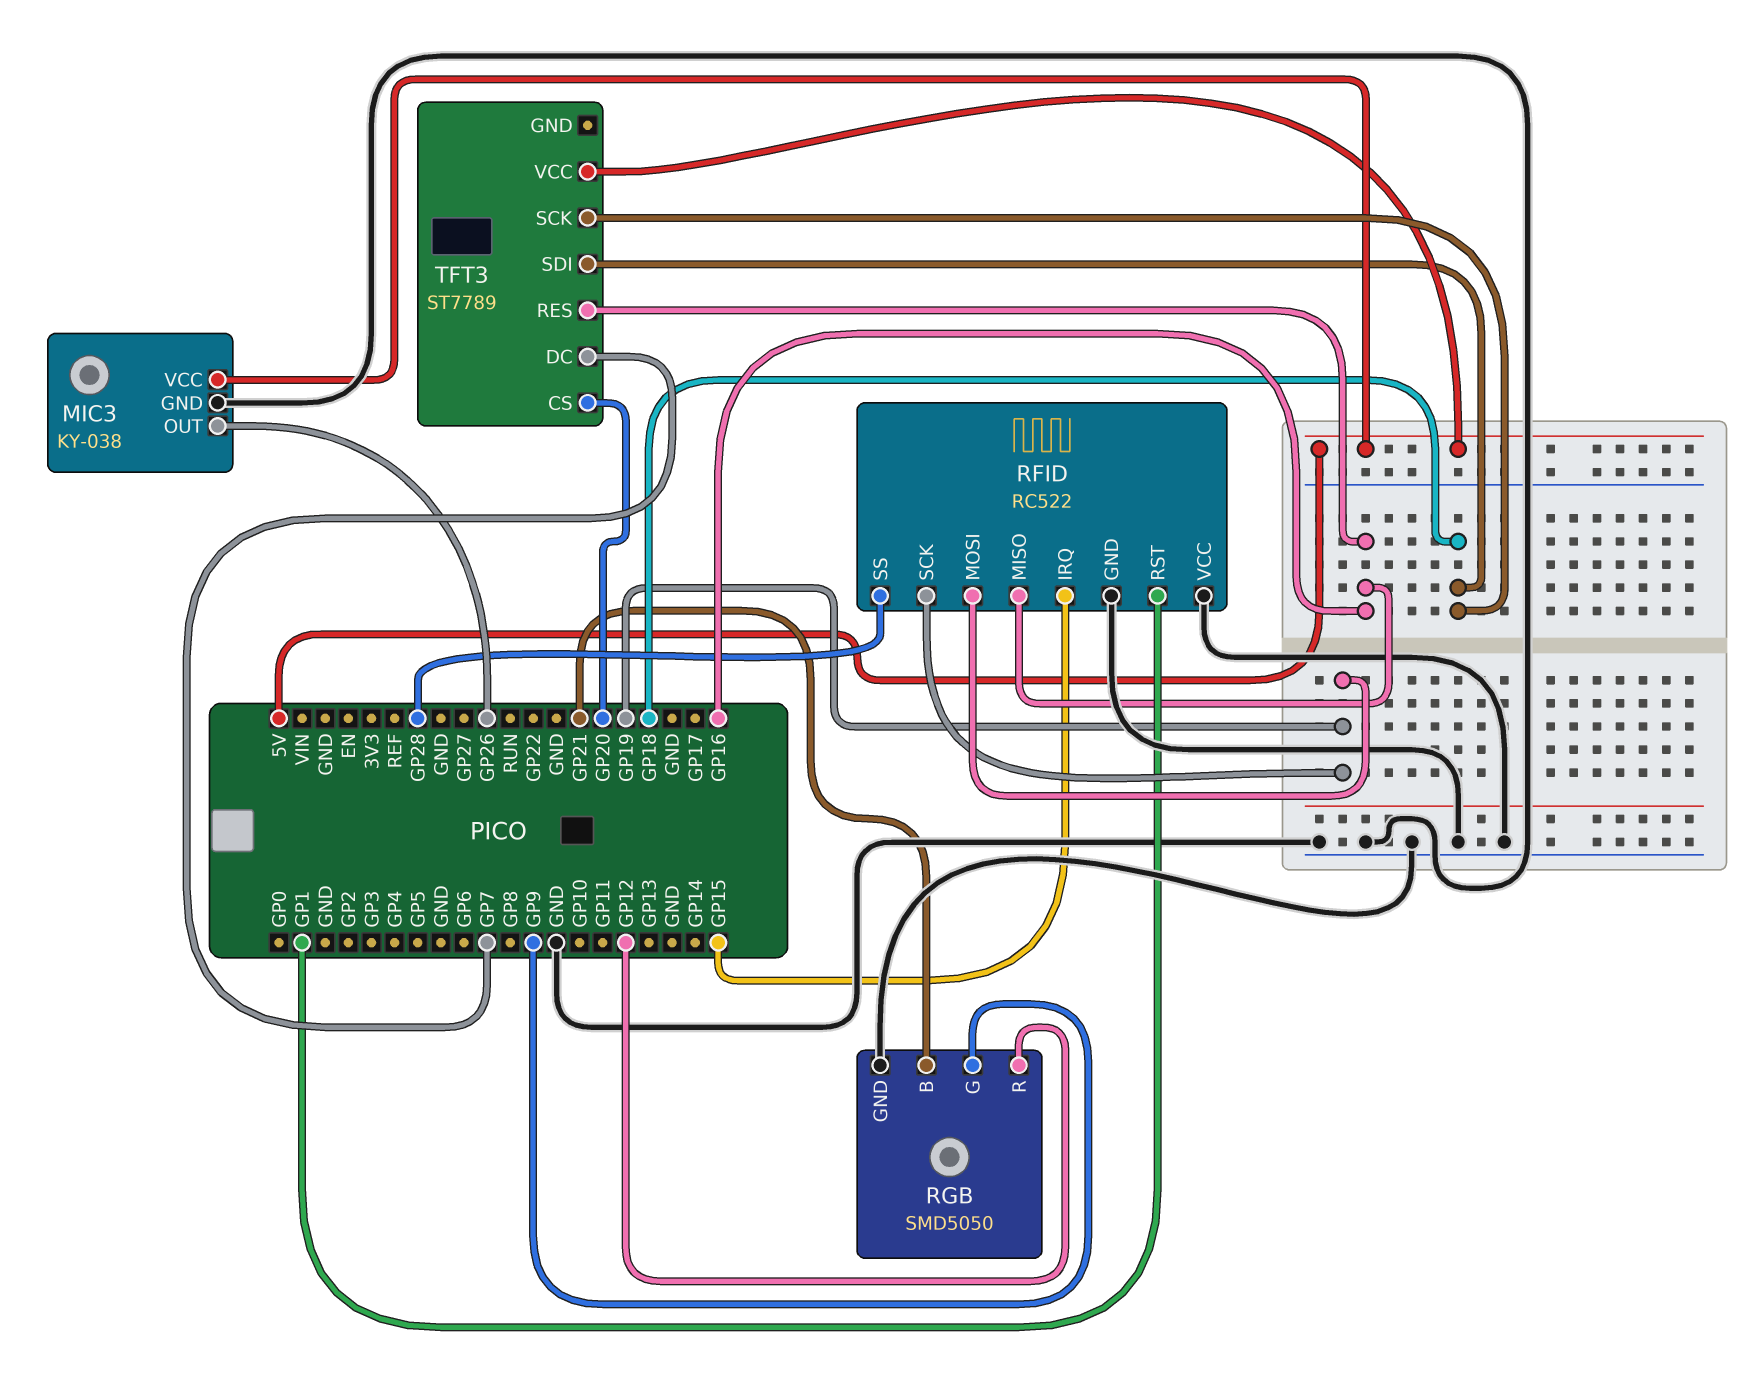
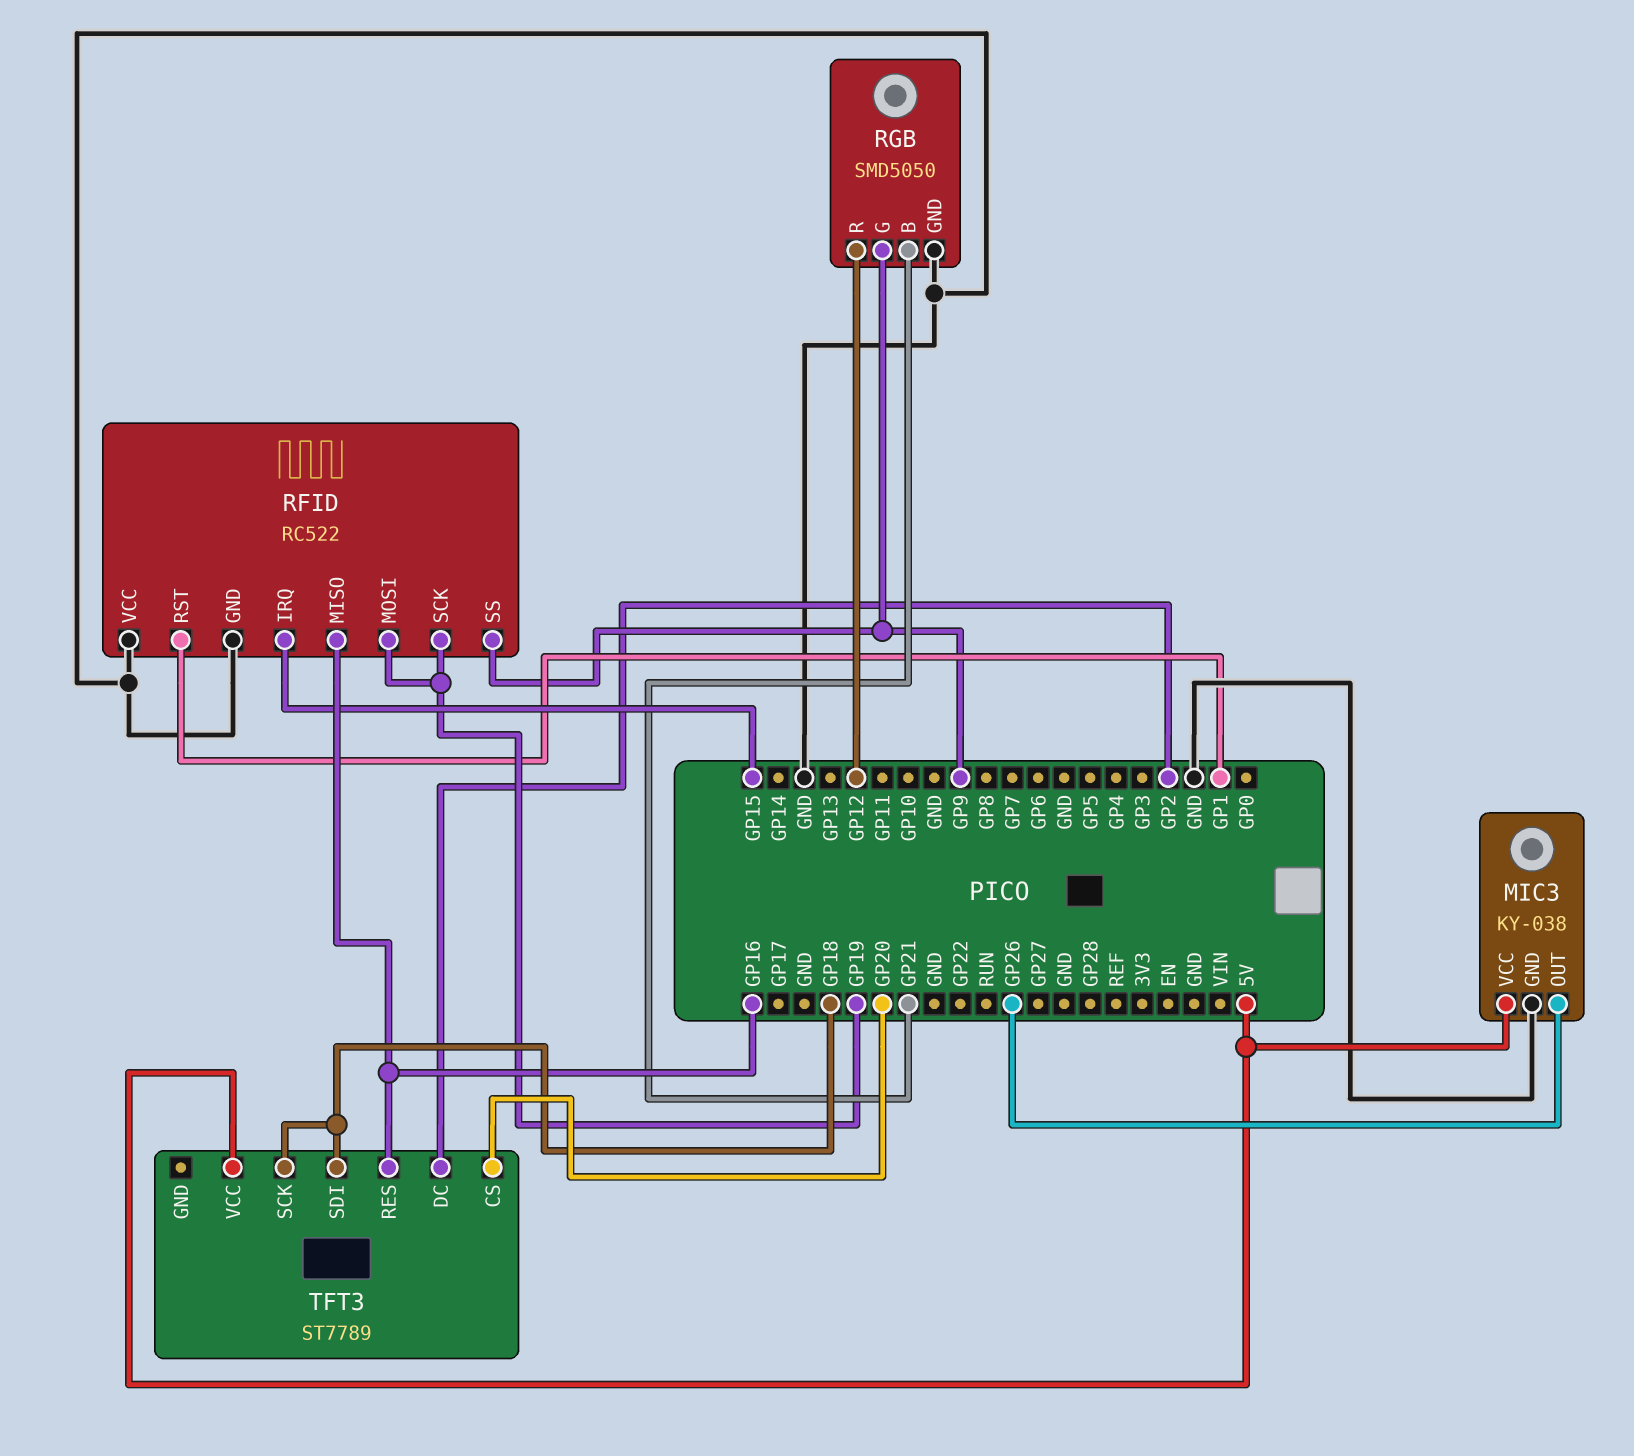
RFID pin SS: GP28 -> GP9
TFT3 pin DC: GP7 -> GP2

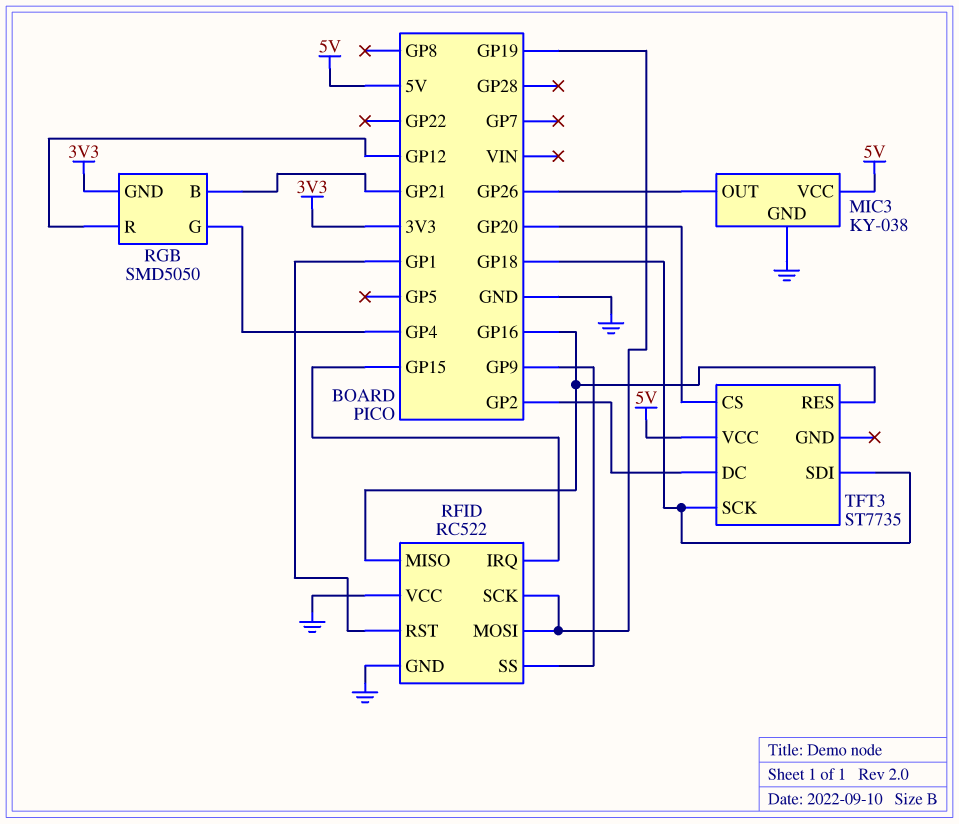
RGB pin G: GP9 -> GP4
RGB pin GND: GND -> 3V3
TFT3: ST7789 -> ST7735

